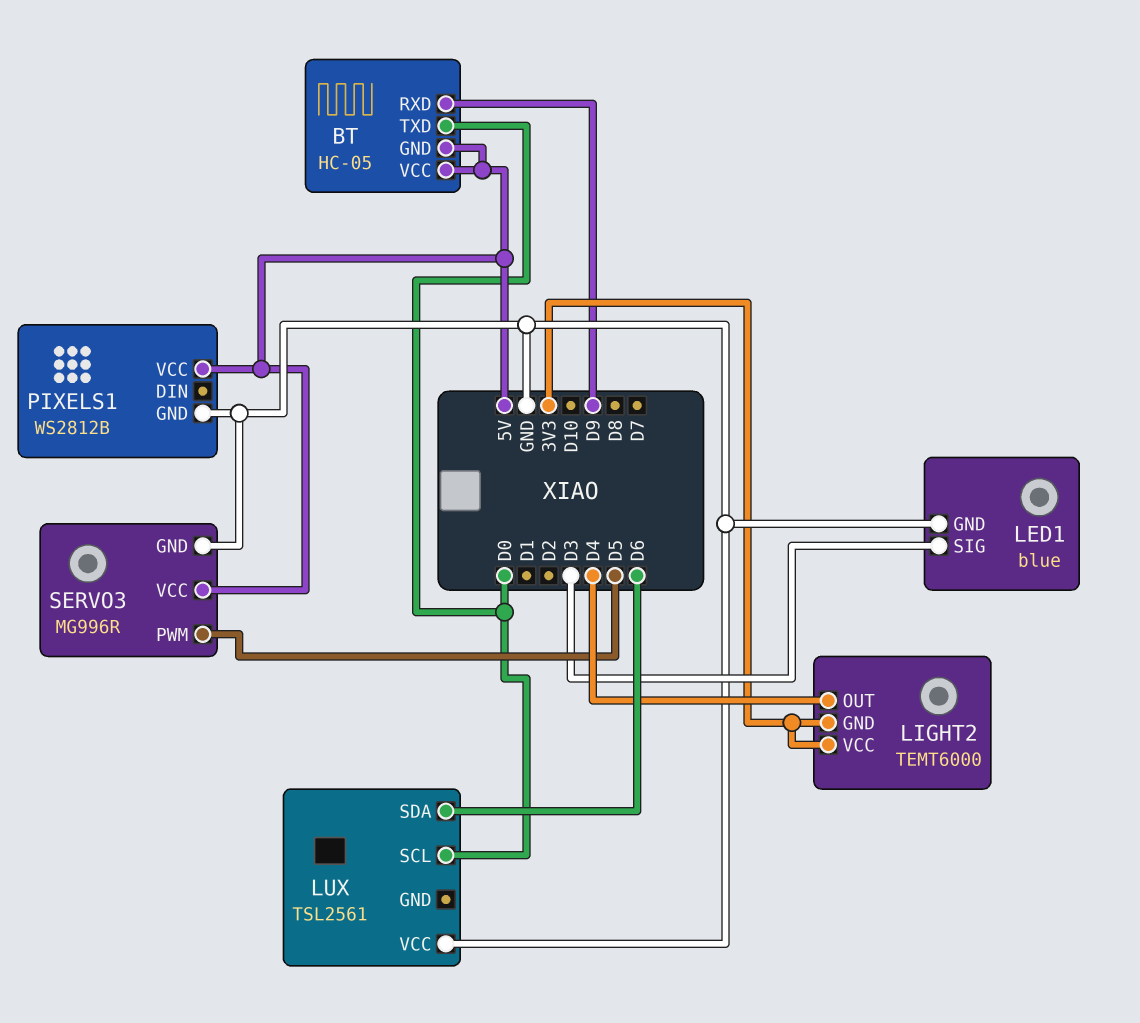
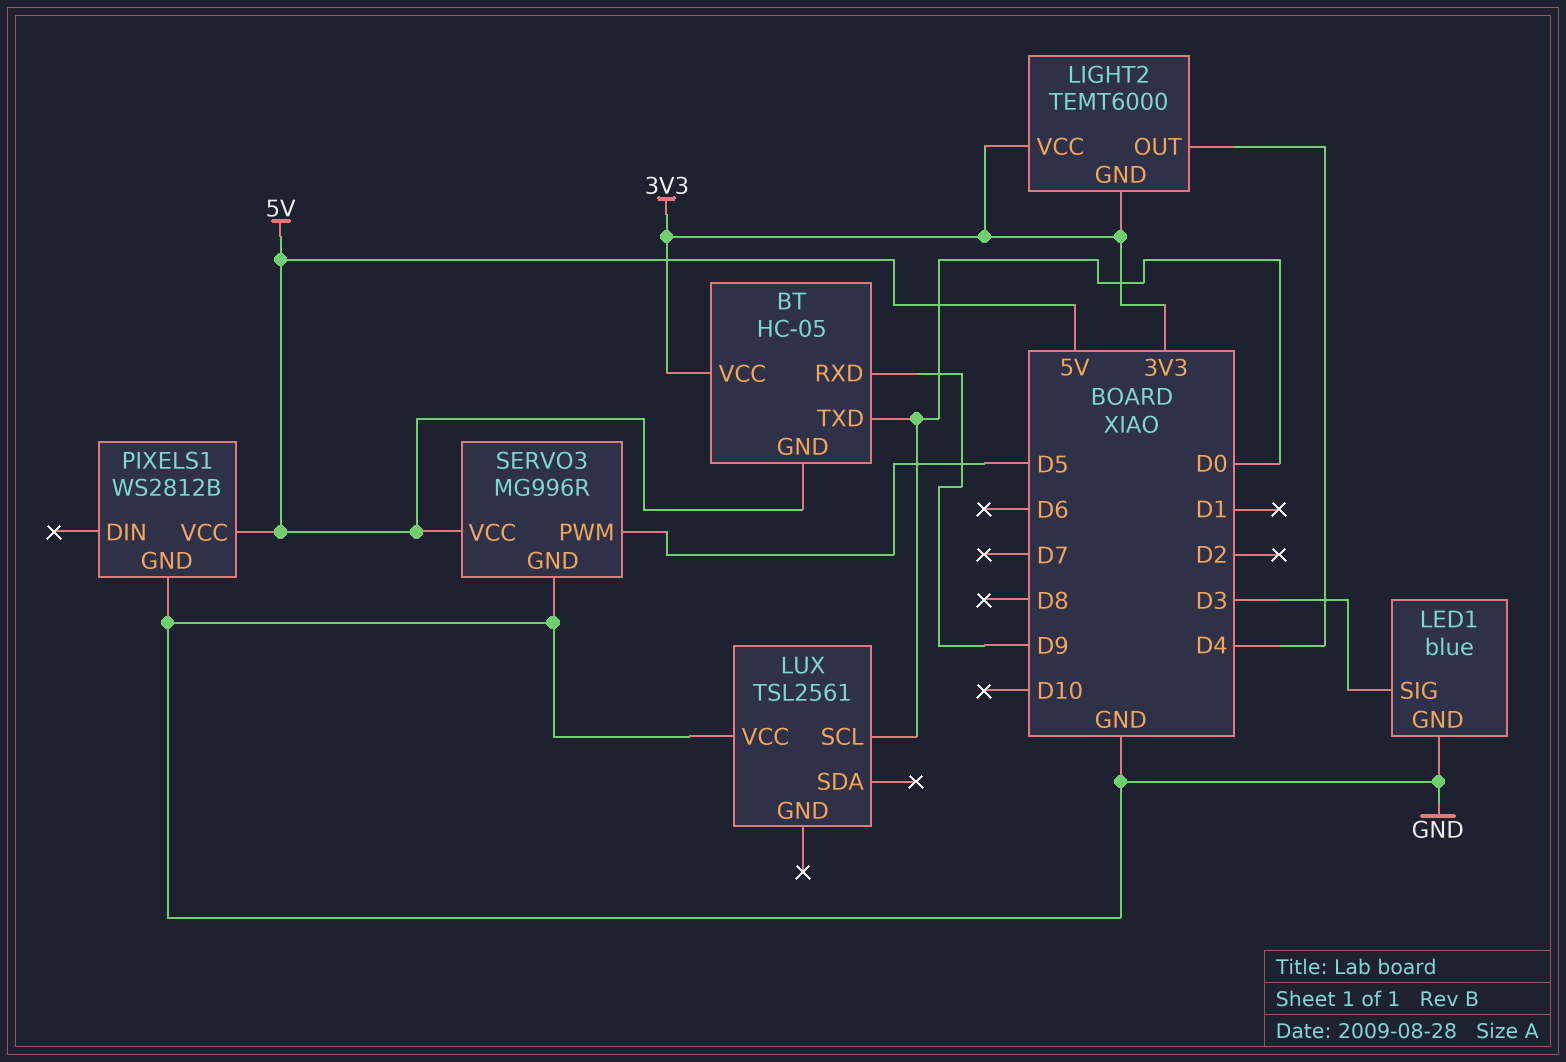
BT pin VCC: 5V -> 3V3
LUX pin SDA: D6 -> none

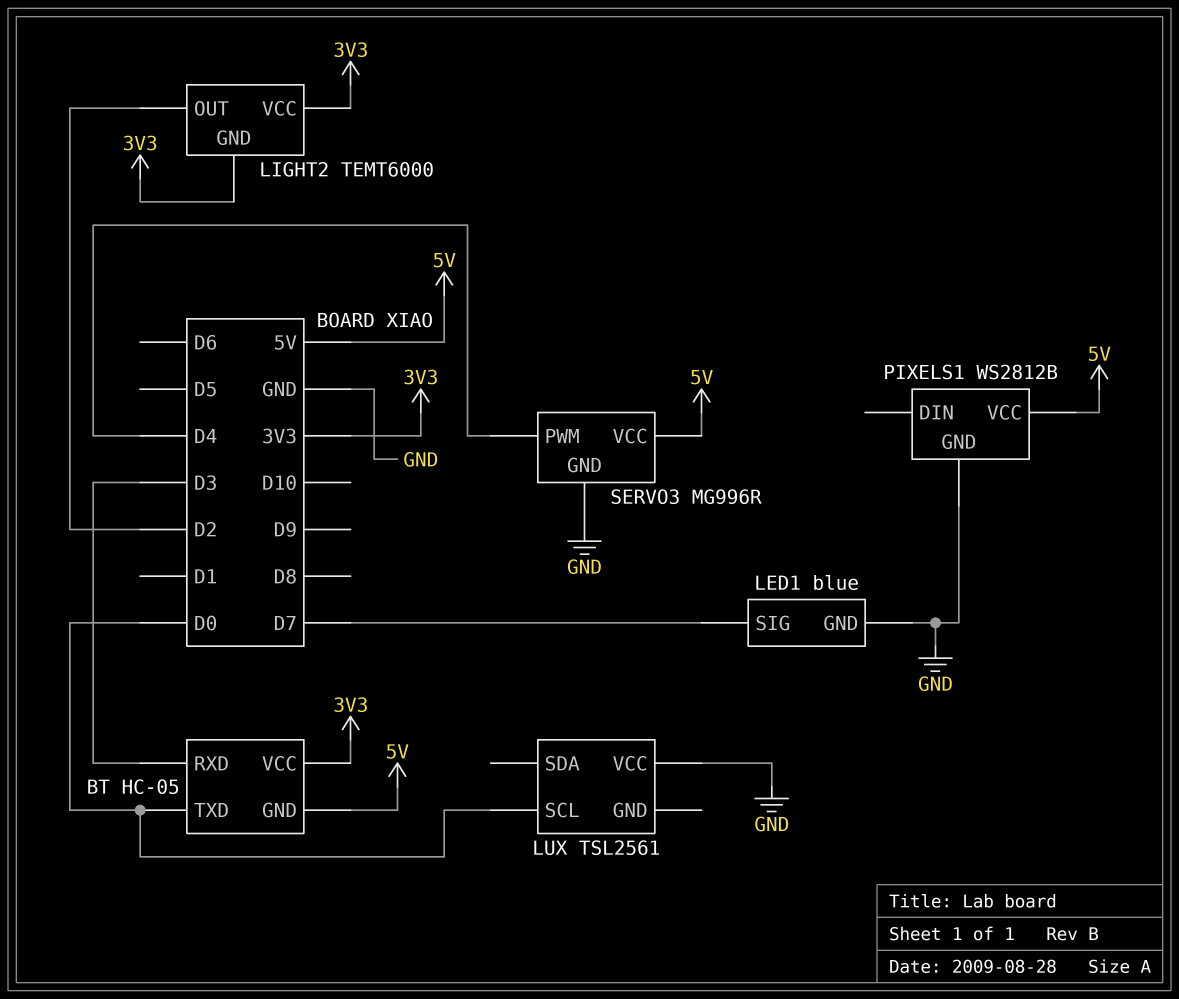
BT pin RXD: D9 -> D3
LED1 pin SIG: D3 -> D7
LIGHT2 pin OUT: D4 -> D2
SERVO3 pin PWM: D5 -> D4

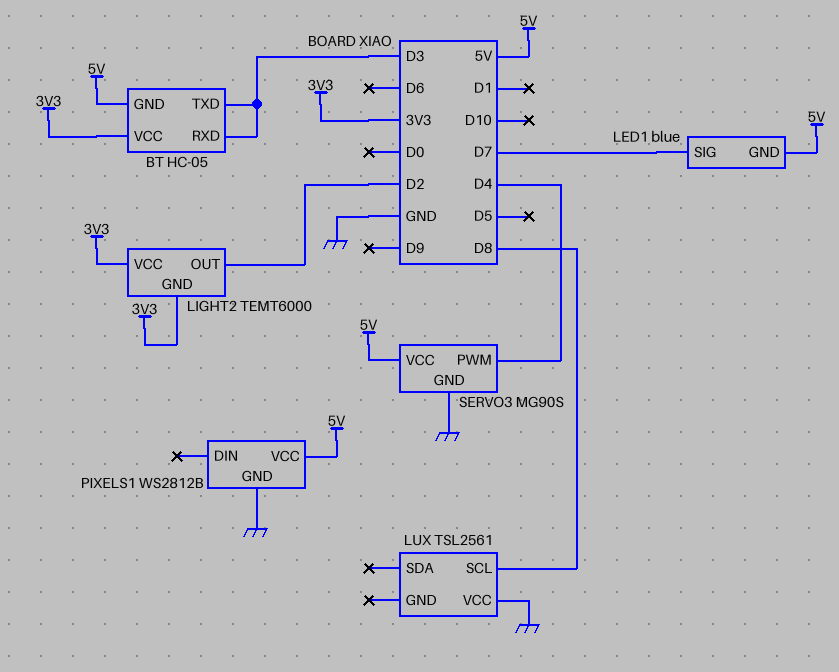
BT pin TXD: D0 -> D3
LED1 pin GND: GND -> 5V
LUX pin SCL: D0 -> D8
SERVO3: MG996R -> MG90S

